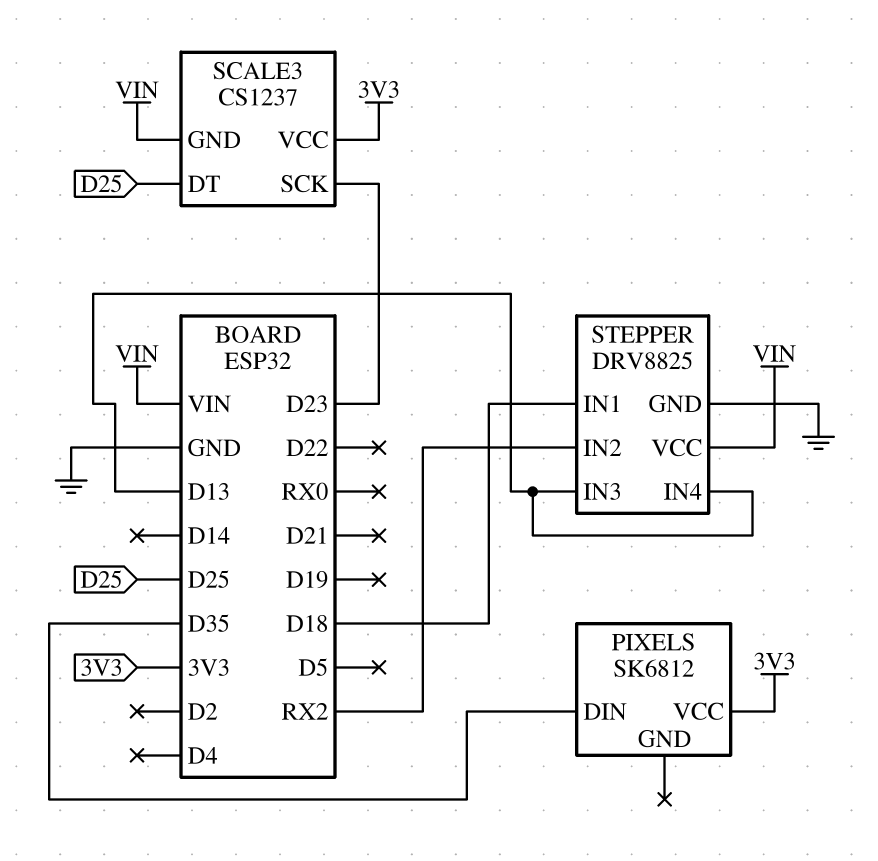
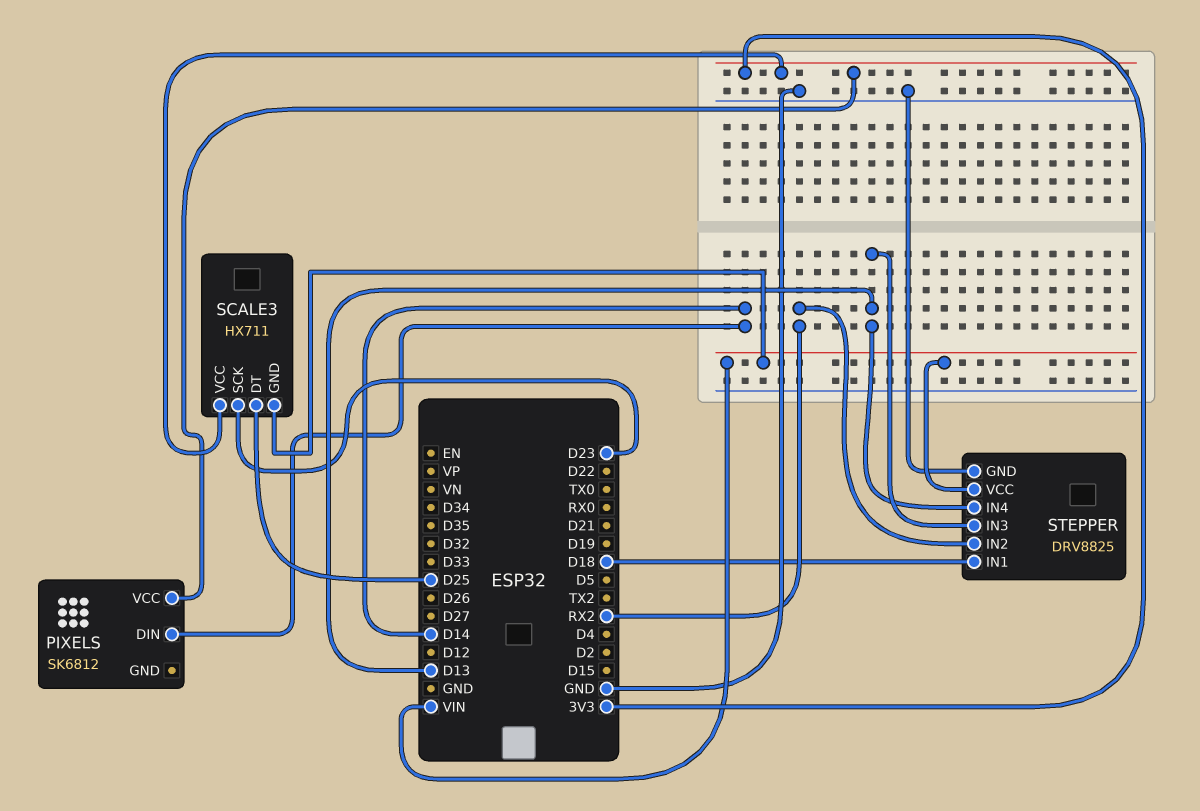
PIXELS pin DIN: D35 -> D14
SCALE3: CS1237 -> HX711

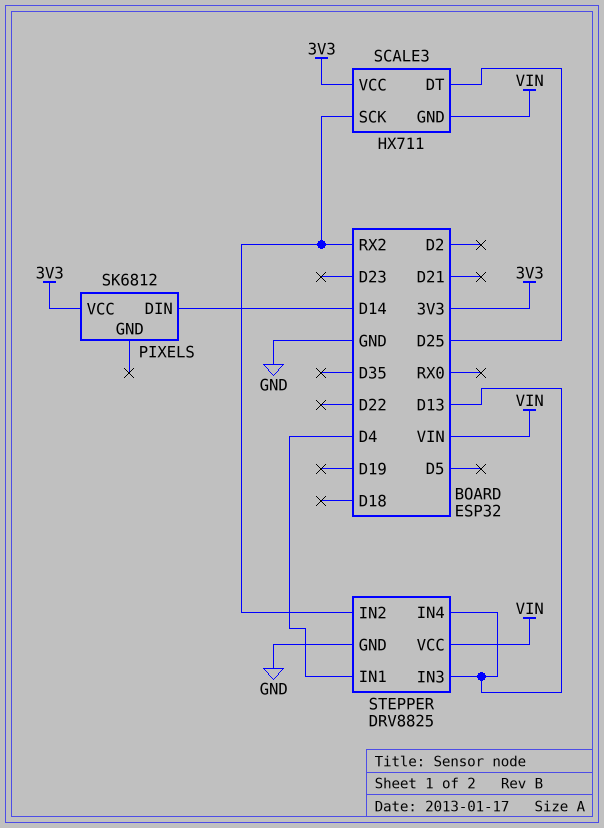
SCALE3 pin SCK: D23 -> RX2
STEPPER pin IN1: D18 -> D4

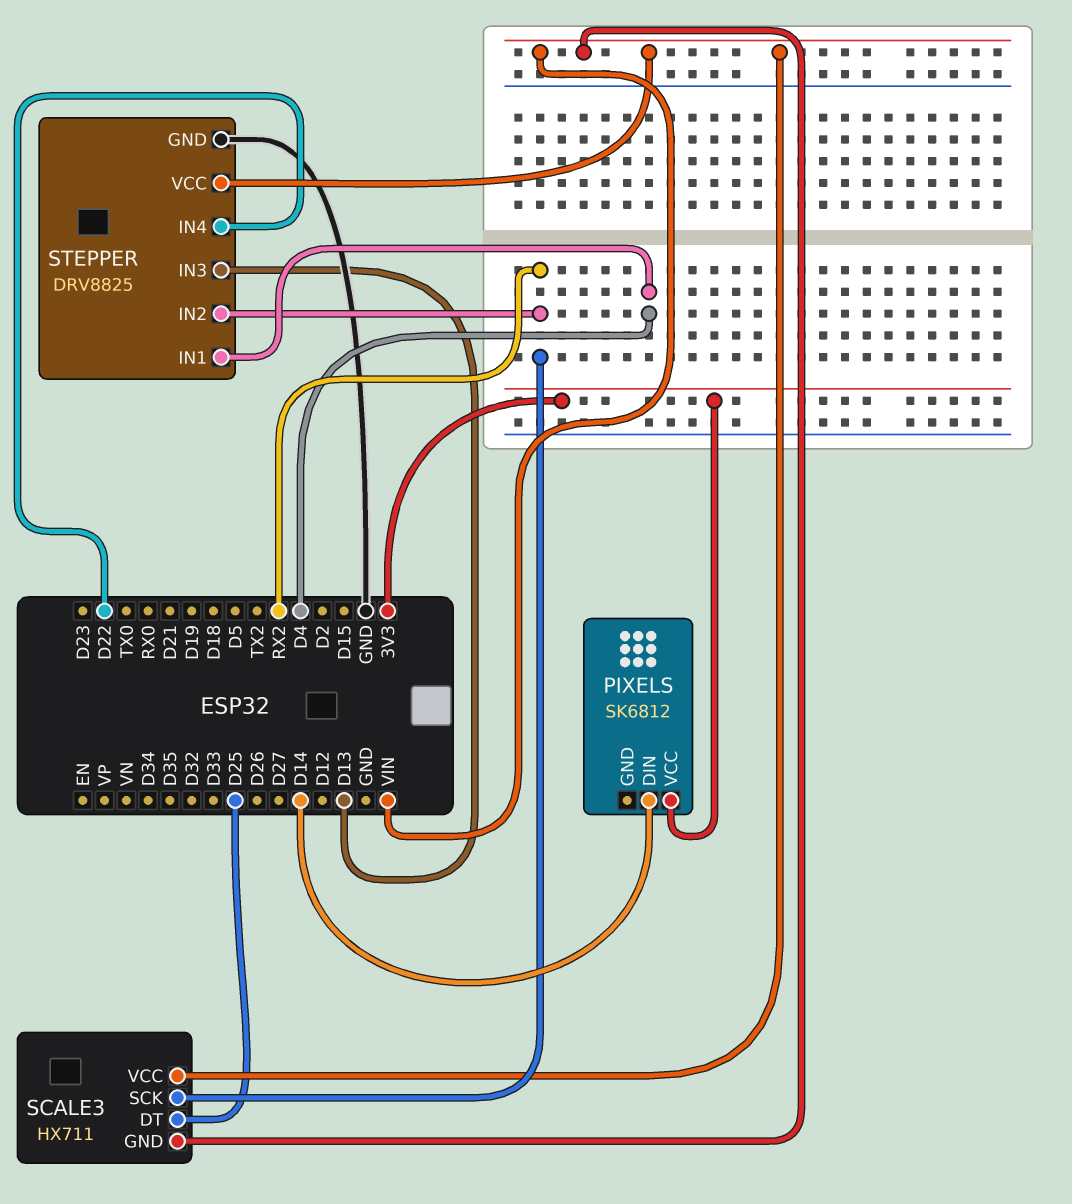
SCALE3 pin VCC: 3V3 -> VIN
STEPPER pin IN4: D13 -> D22

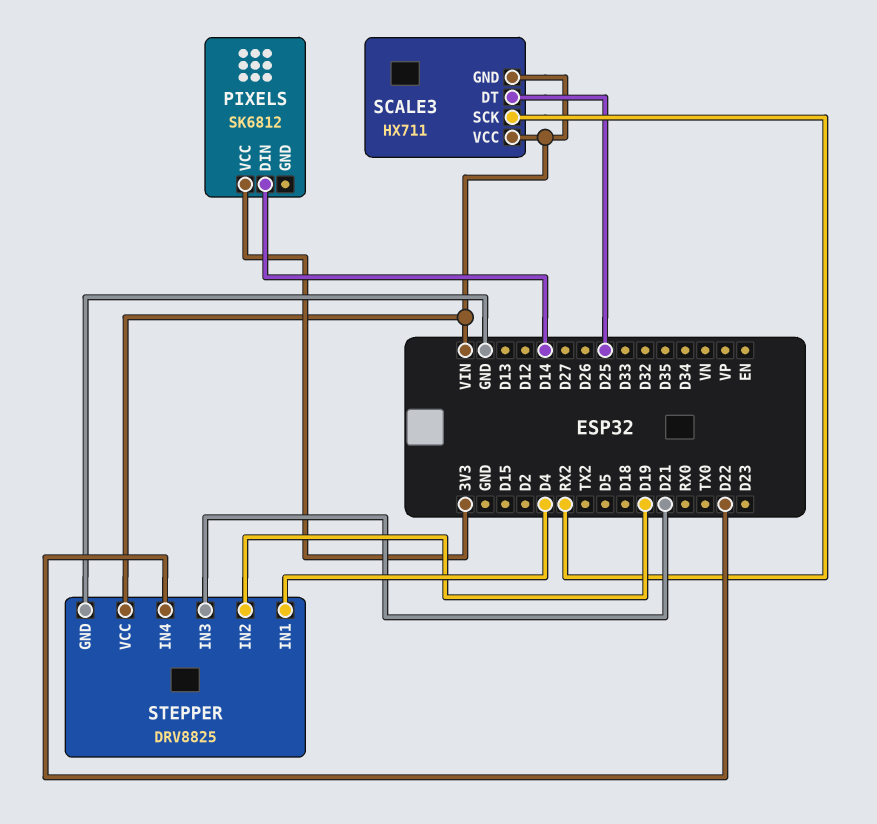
STEPPER pin IN2: RX2 -> D19
STEPPER pin IN3: D13 -> D21

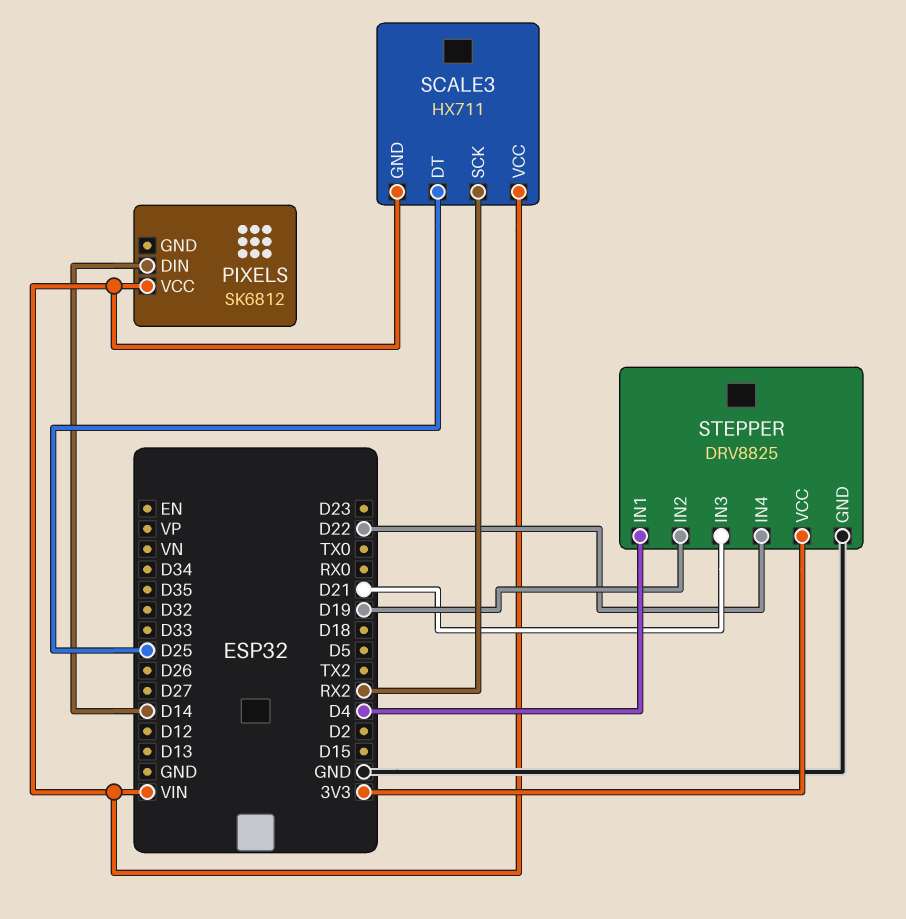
PIXELS pin VCC: 3V3 -> VIN
STEPPER pin VCC: VIN -> 3V3

